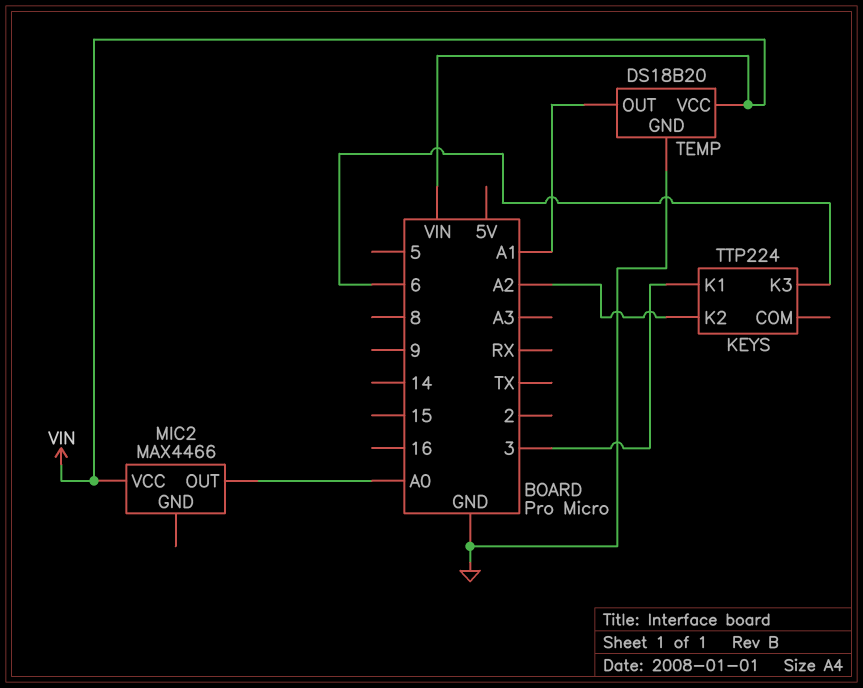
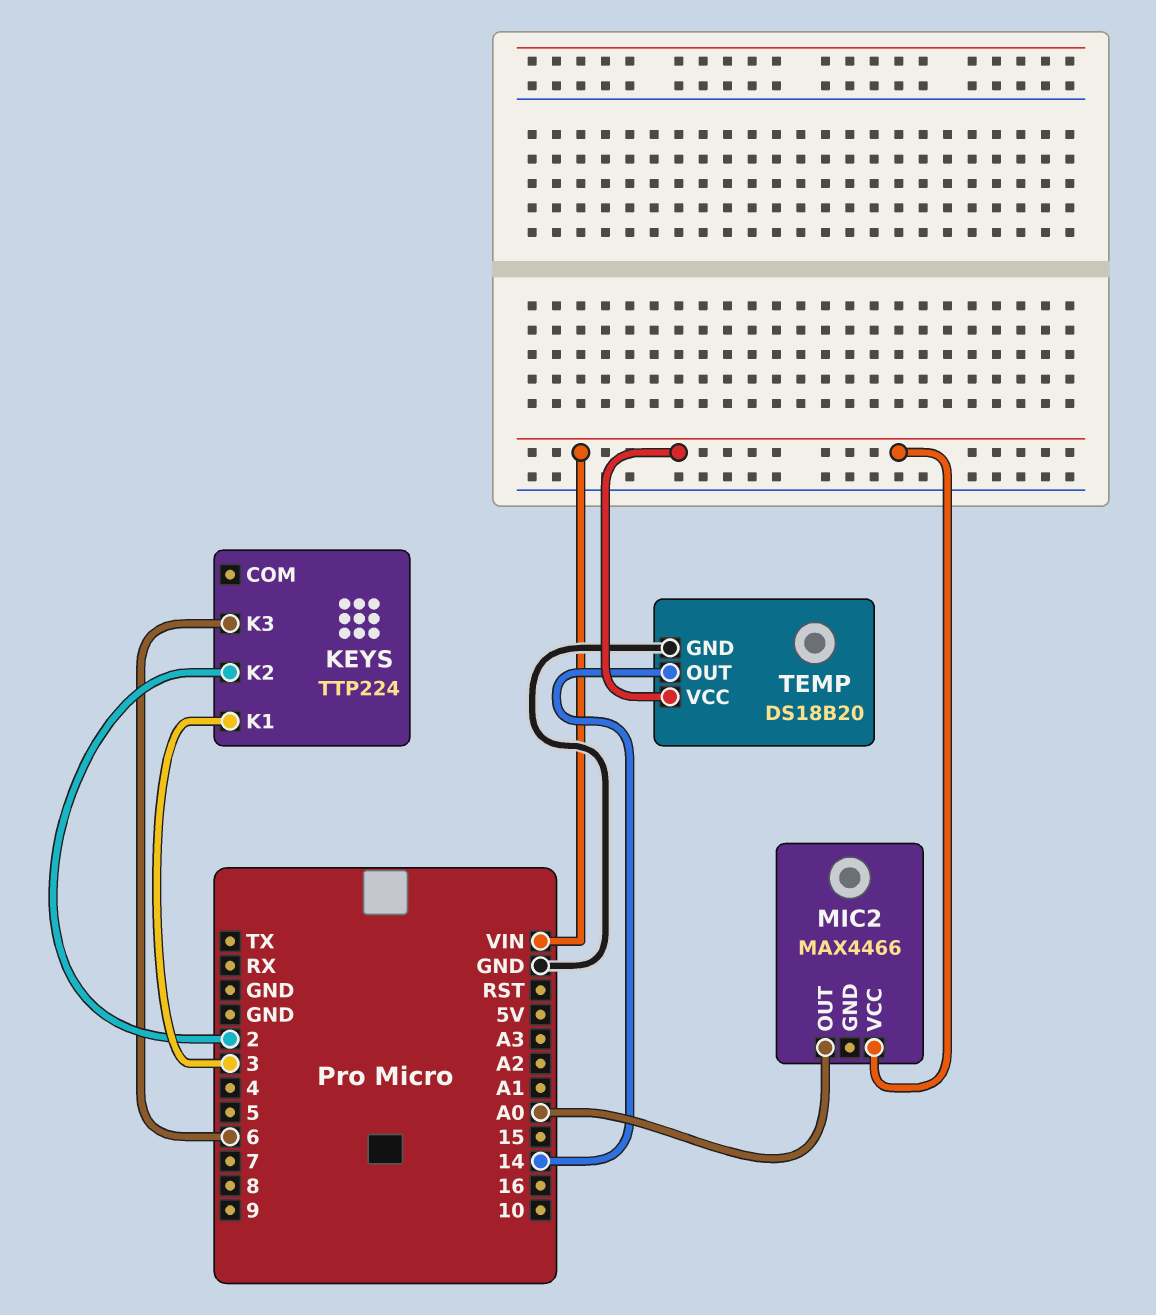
KEYS pin K2: A2 -> 2
TEMP pin OUT: A1 -> 14

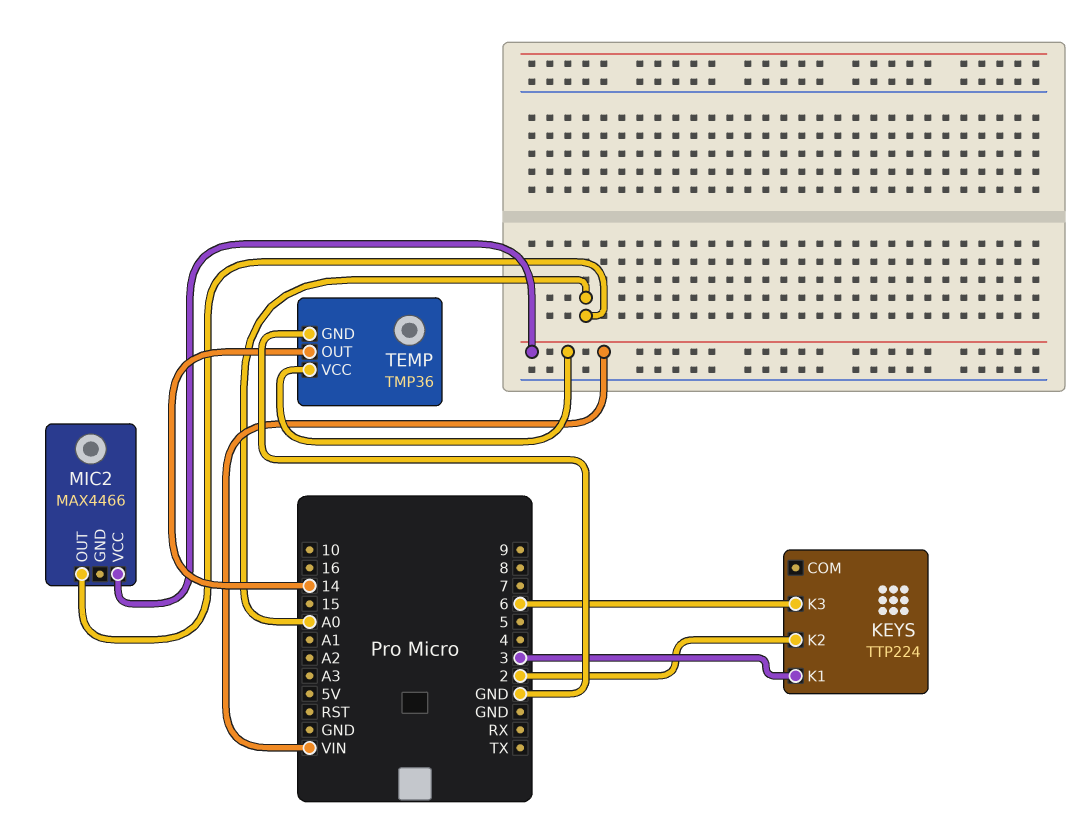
TEMP: DS18B20 -> TMP36

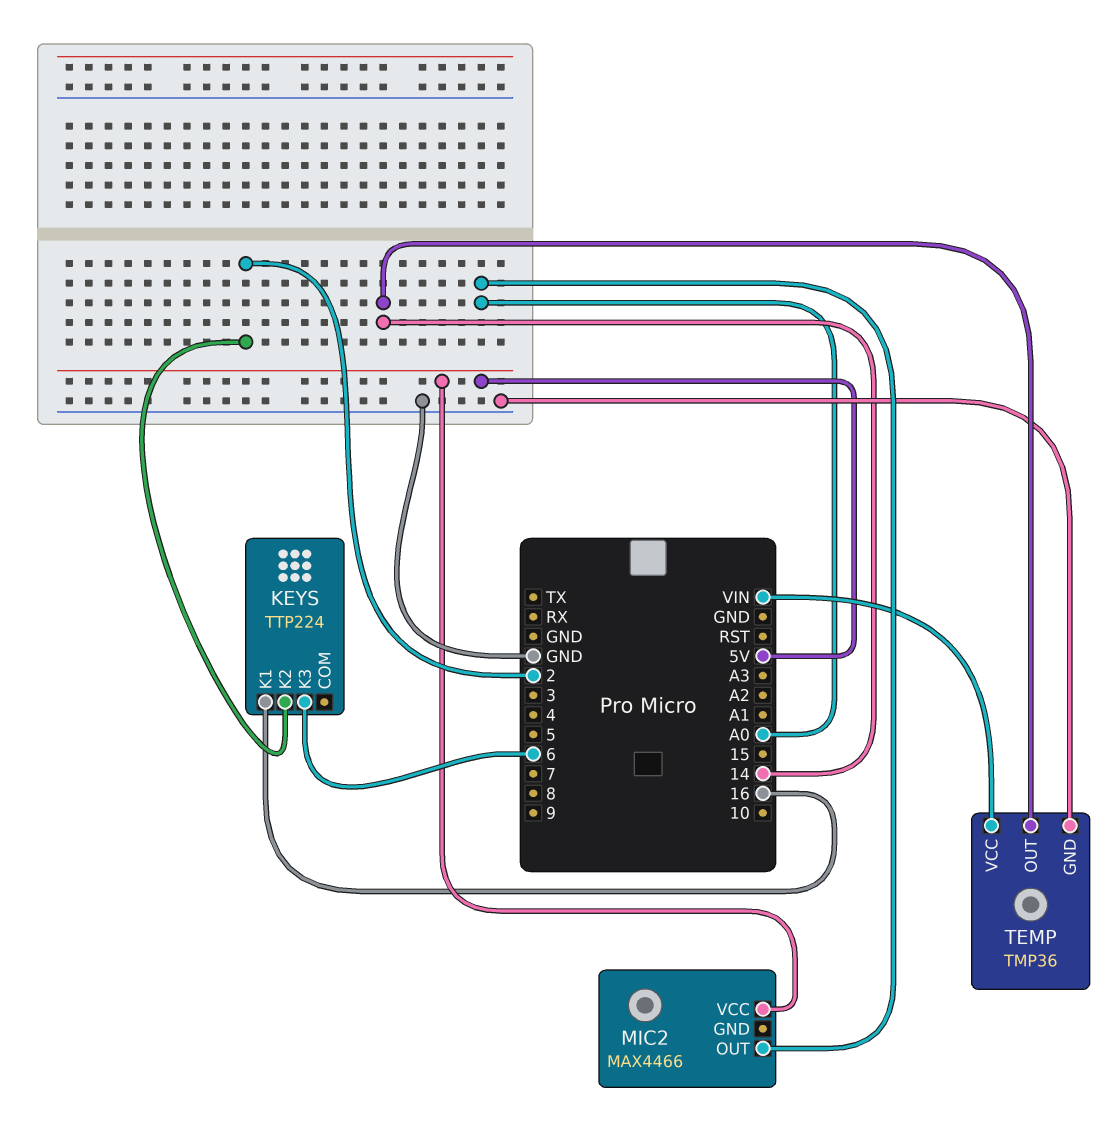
KEYS pin K1: 3 -> 16
MIC2 pin VCC: VIN -> 5V

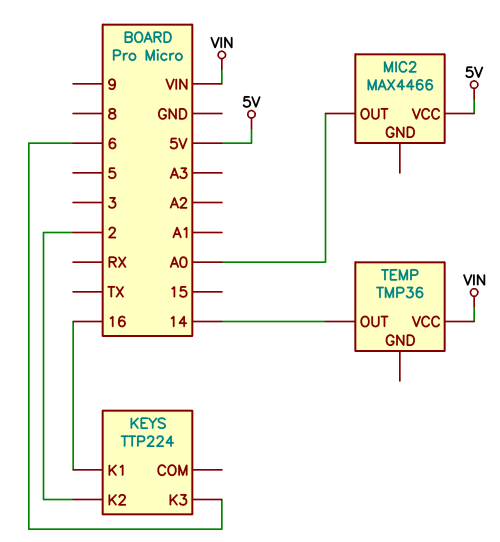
TEMP pin GND: GND -> none

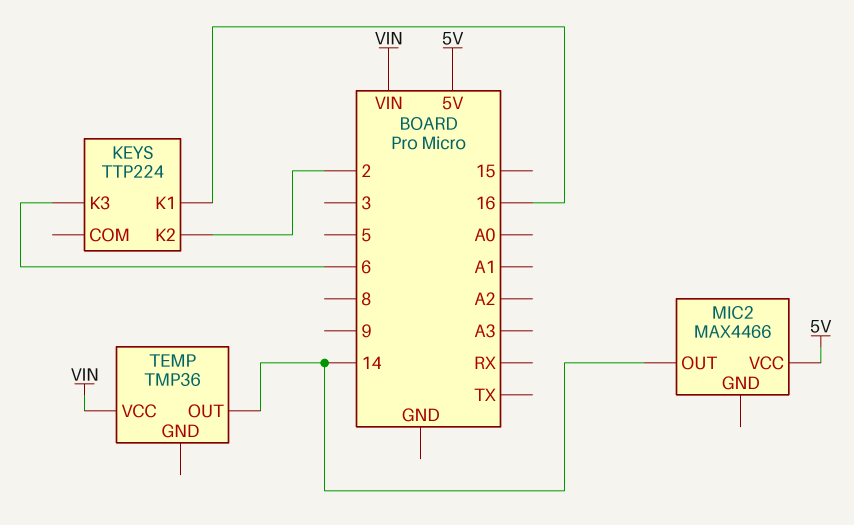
MIC2 pin OUT: A0 -> 14

